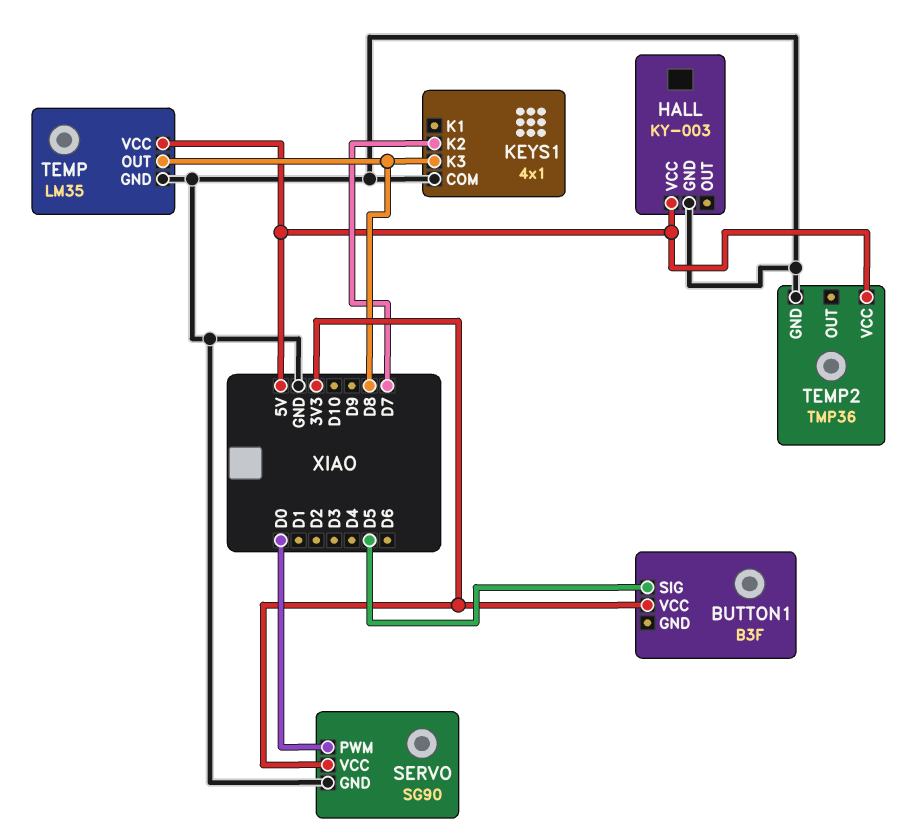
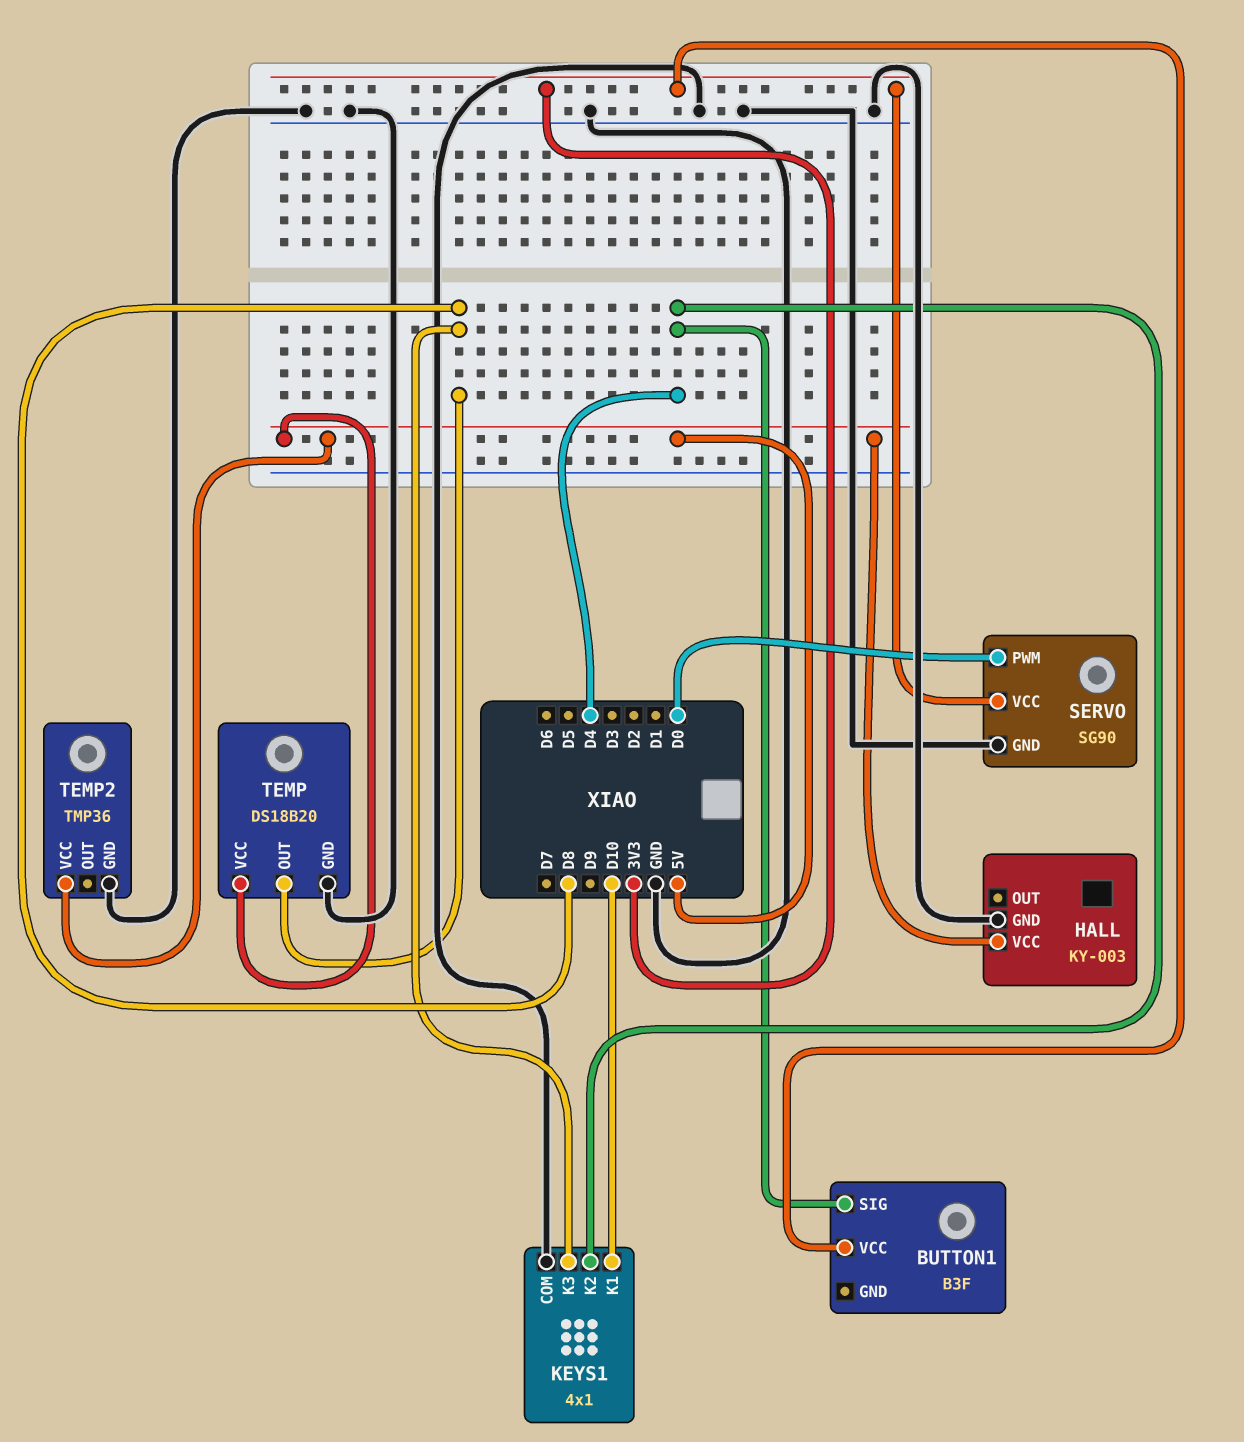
BUTTON1 pin SIG: D5 -> D4
KEYS1 pin K1: none -> D10
KEYS1 pin K2: D7 -> D4
TEMP: LM35 -> DS18B20

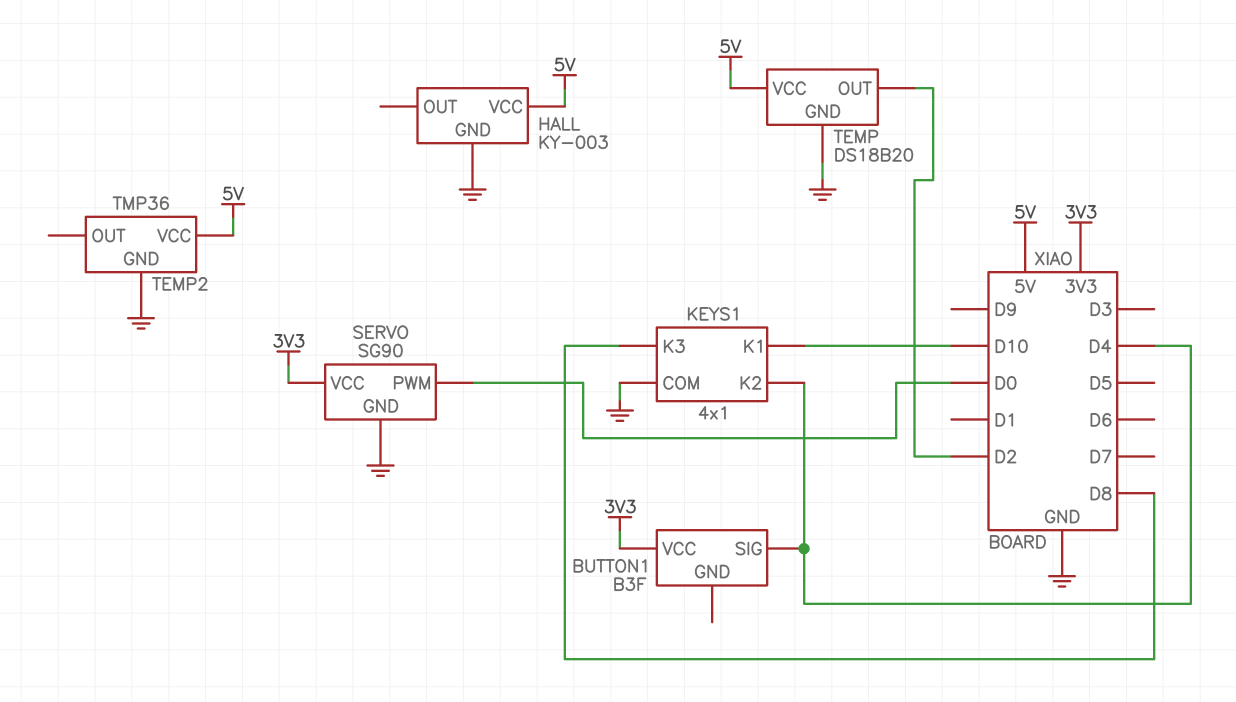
TEMP pin OUT: D8 -> D2

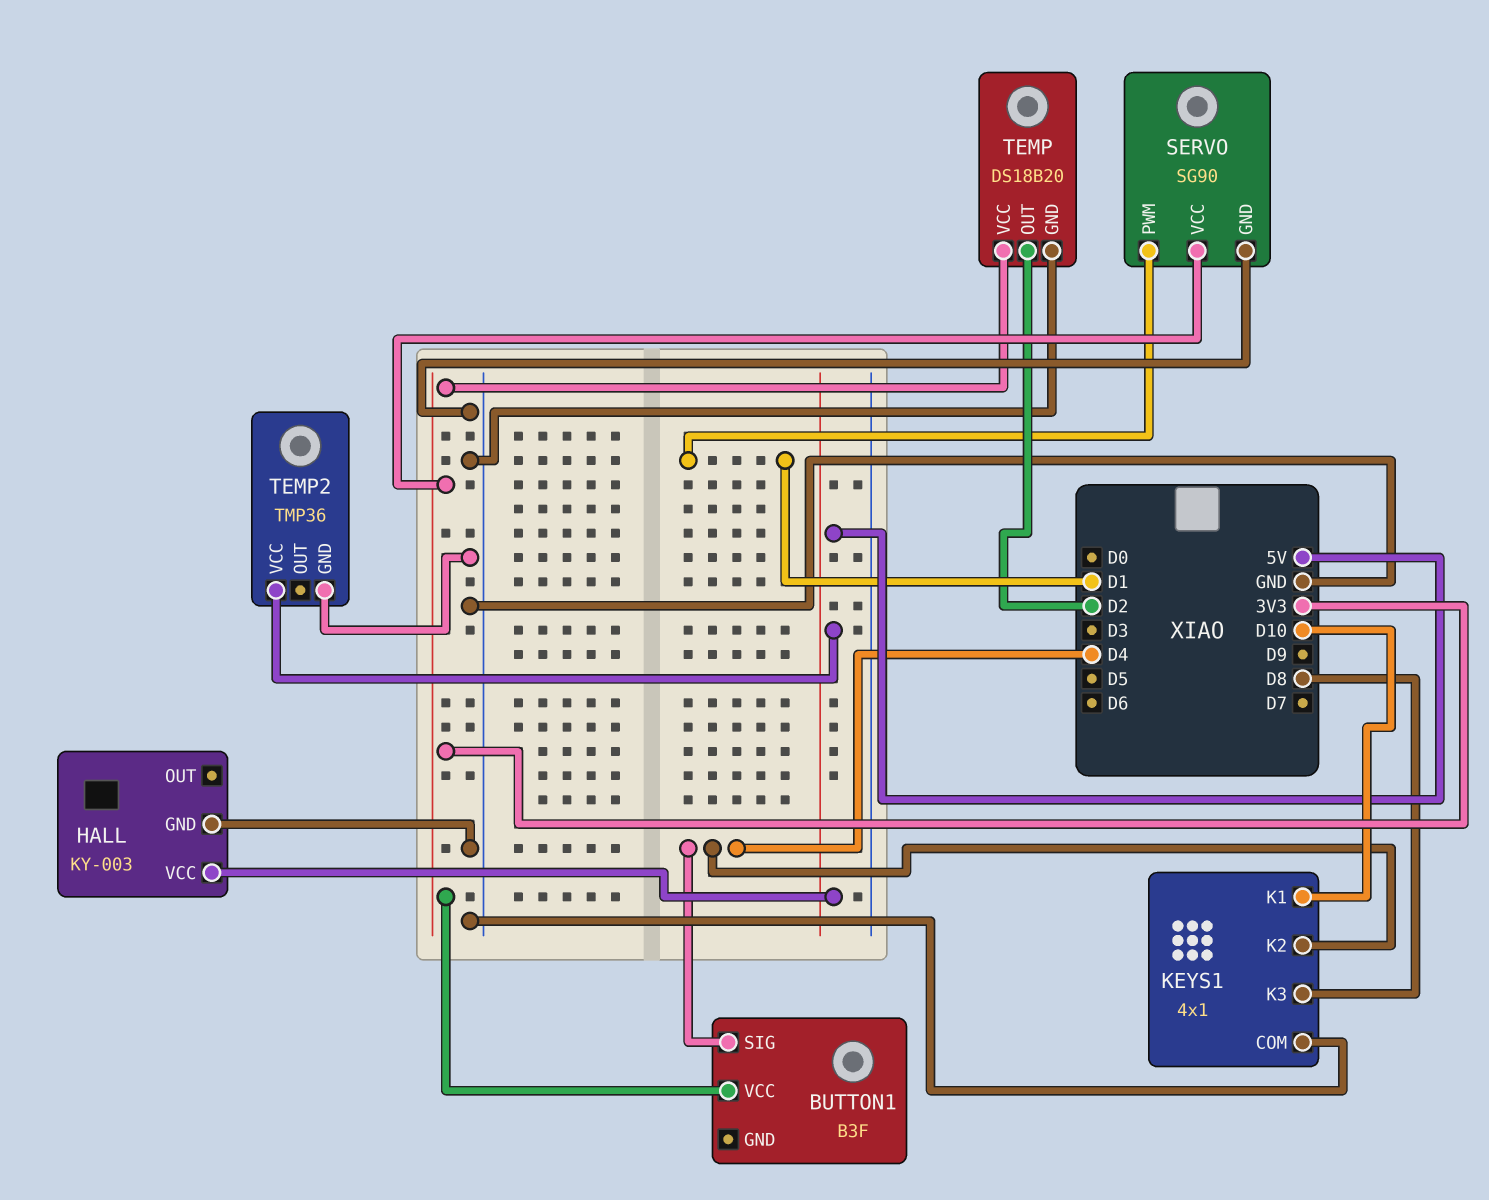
SERVO pin PWM: D0 -> D1
TEMP pin VCC: 5V -> 3V3

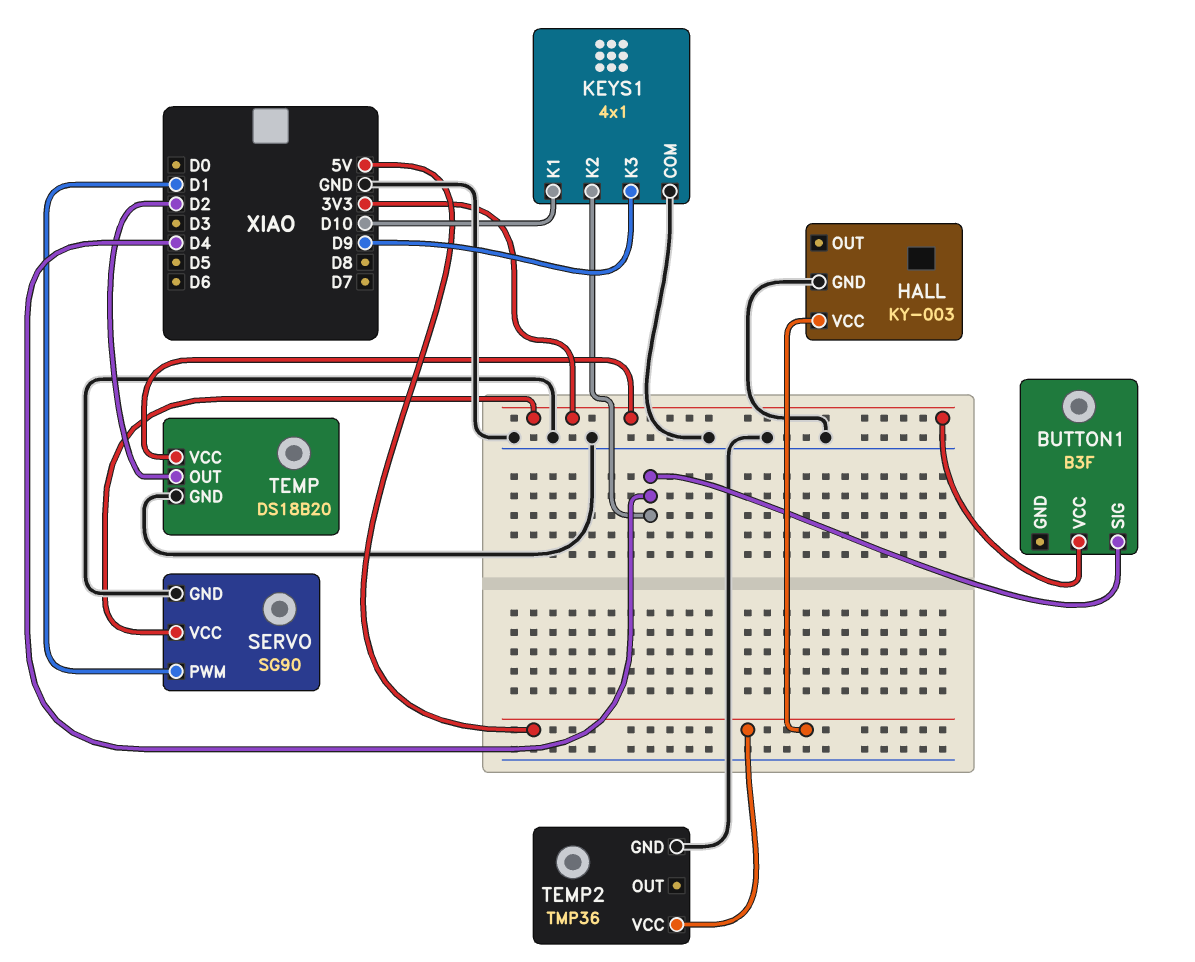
KEYS1 pin K3: D8 -> D9

